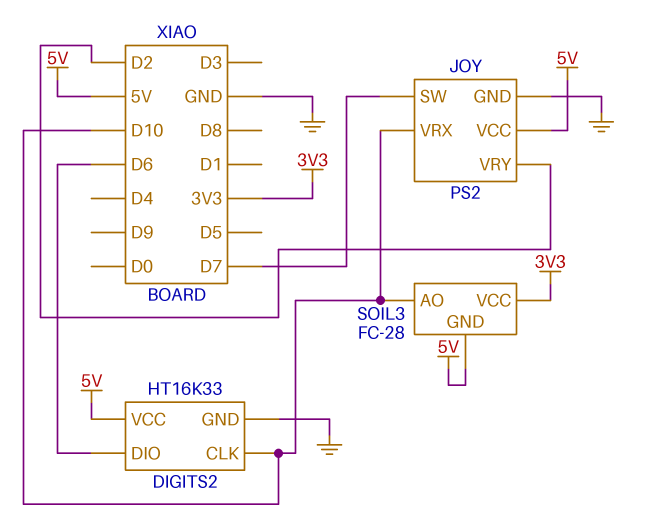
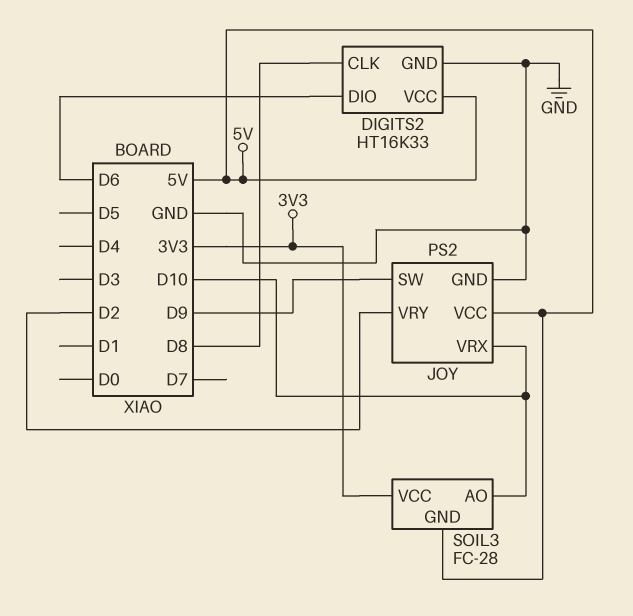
DIGITS2 pin CLK: D10 -> D8
JOY pin SW: D7 -> D9

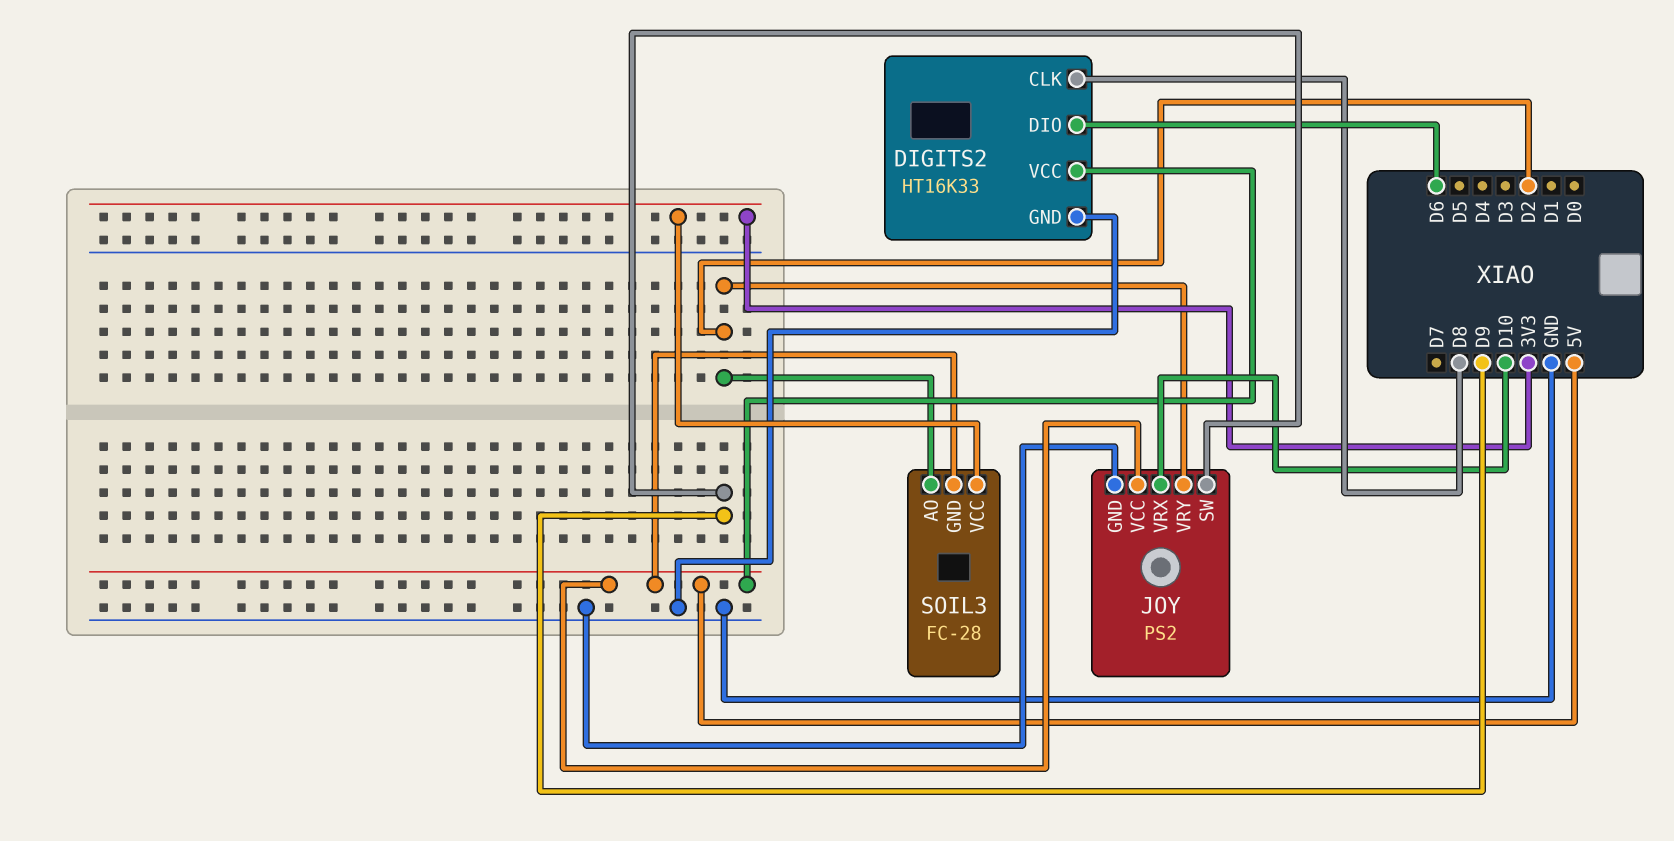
SOIL3 pin AO: D10 -> D2

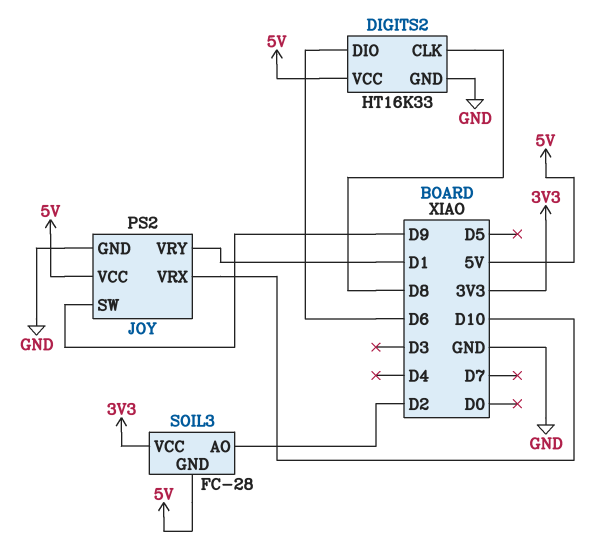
JOY pin VRY: D2 -> D1

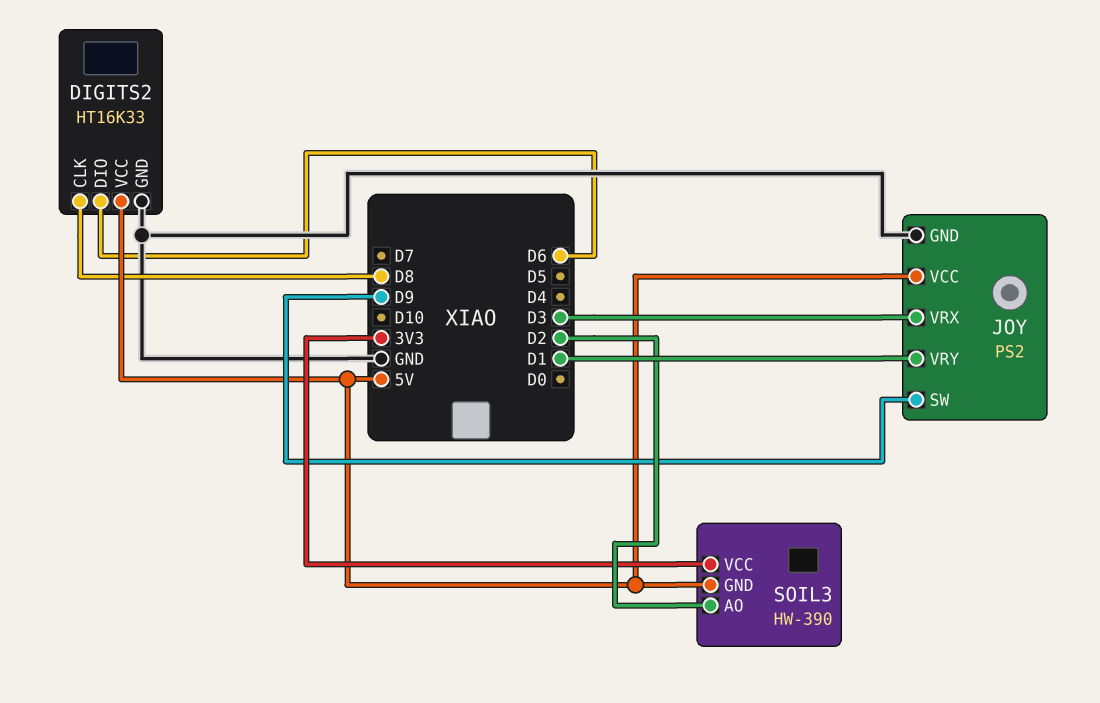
JOY pin VRX: D10 -> D3
SOIL3: FC-28 -> HW-390

